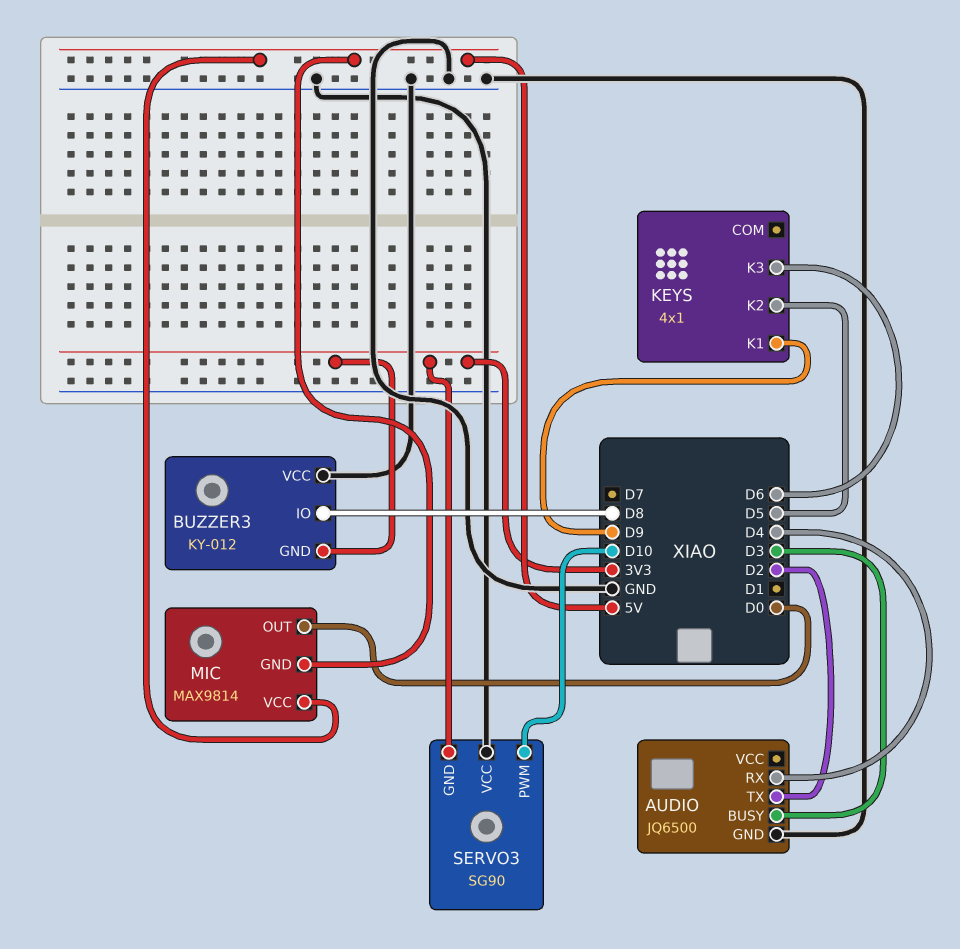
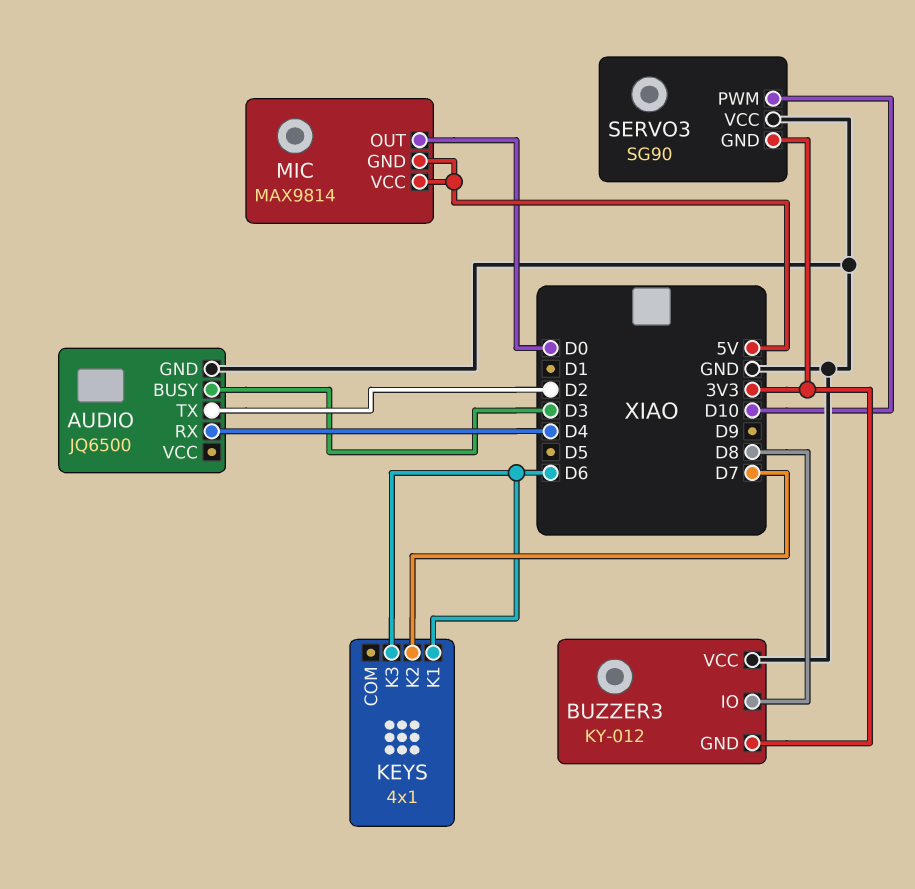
KEYS pin K1: D9 -> D6
KEYS pin K2: D5 -> D7

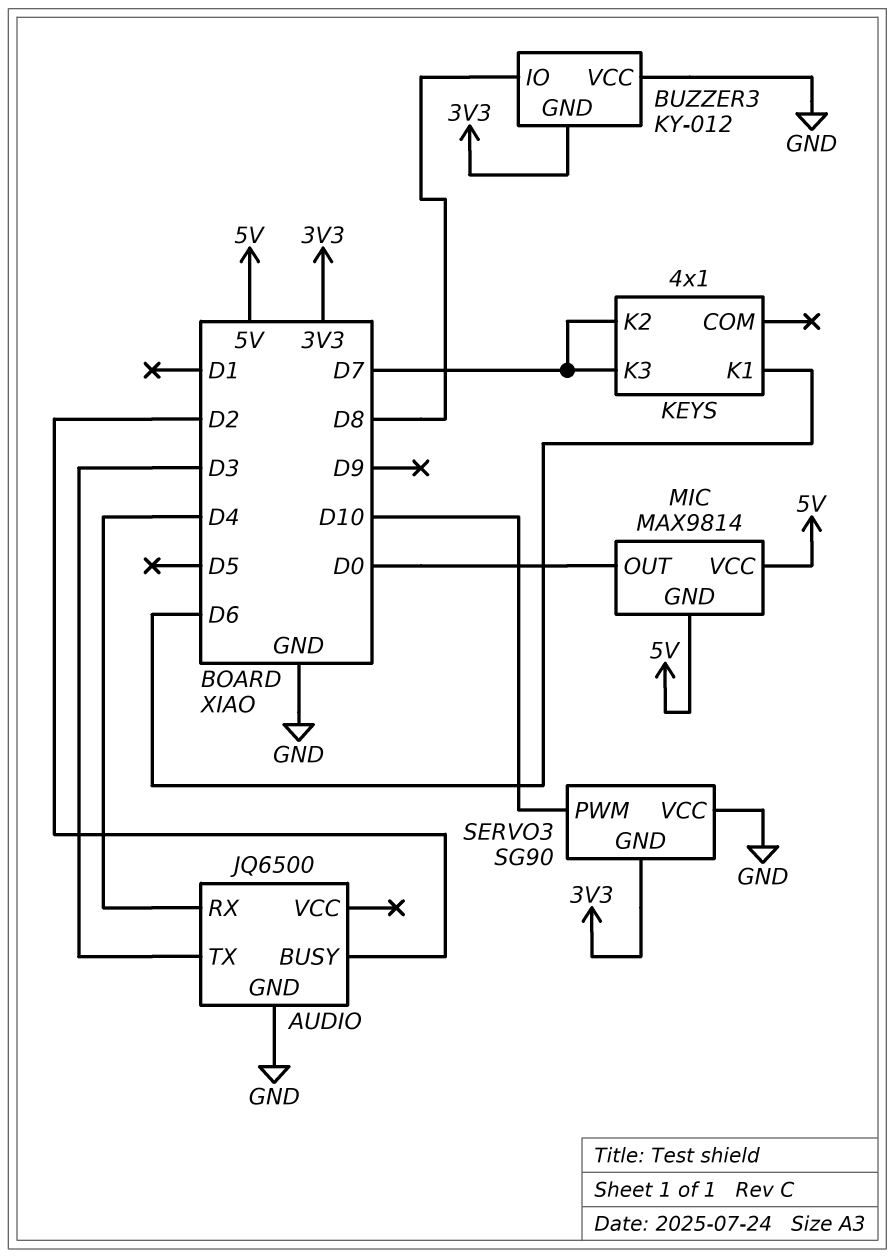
AUDIO pin BUSY: D3 -> D2
AUDIO pin TX: D2 -> D3
KEYS pin K3: D6 -> D7

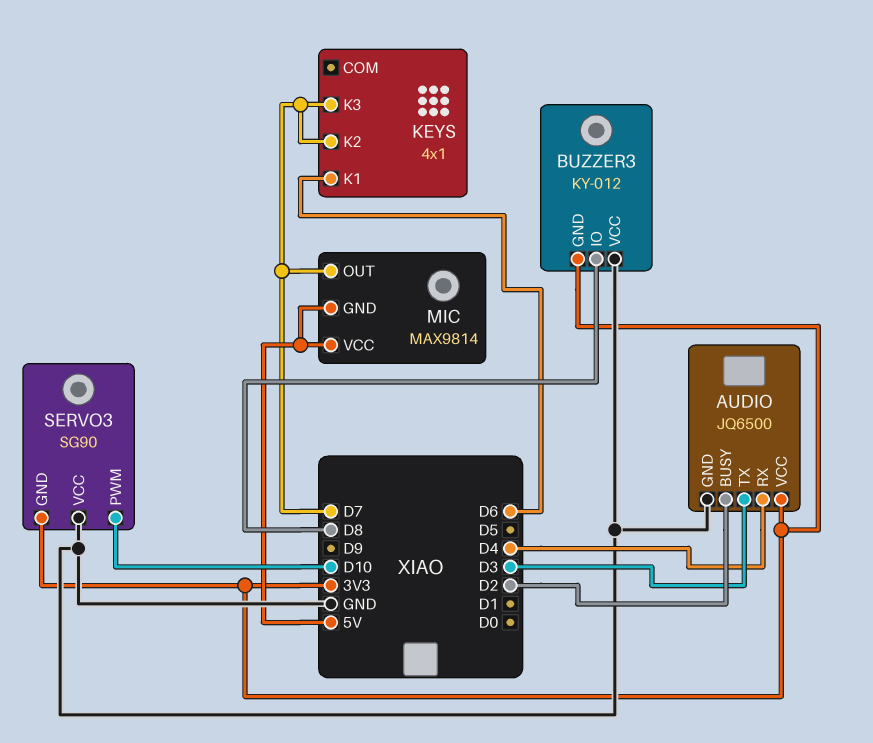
AUDIO pin VCC: none -> 3V3
MIC pin OUT: D0 -> D7

